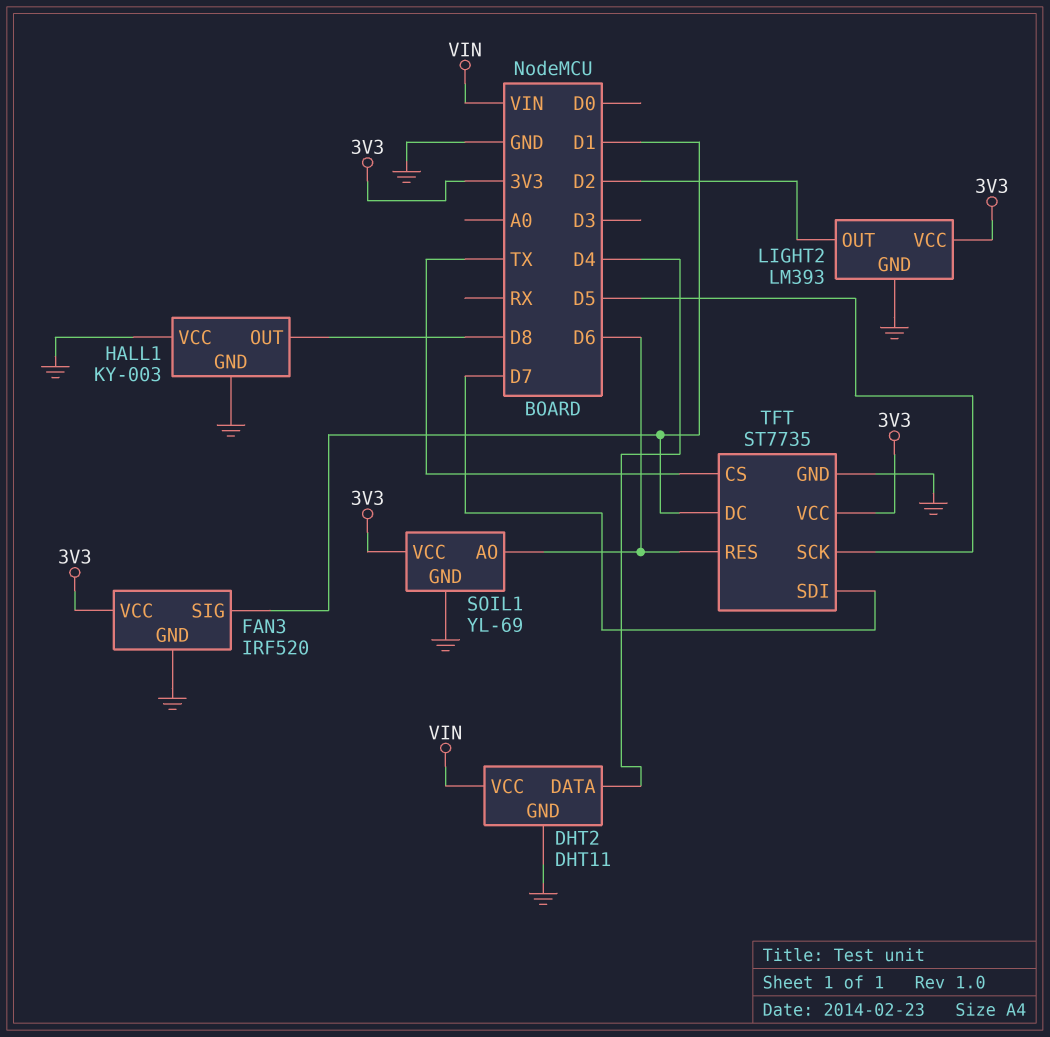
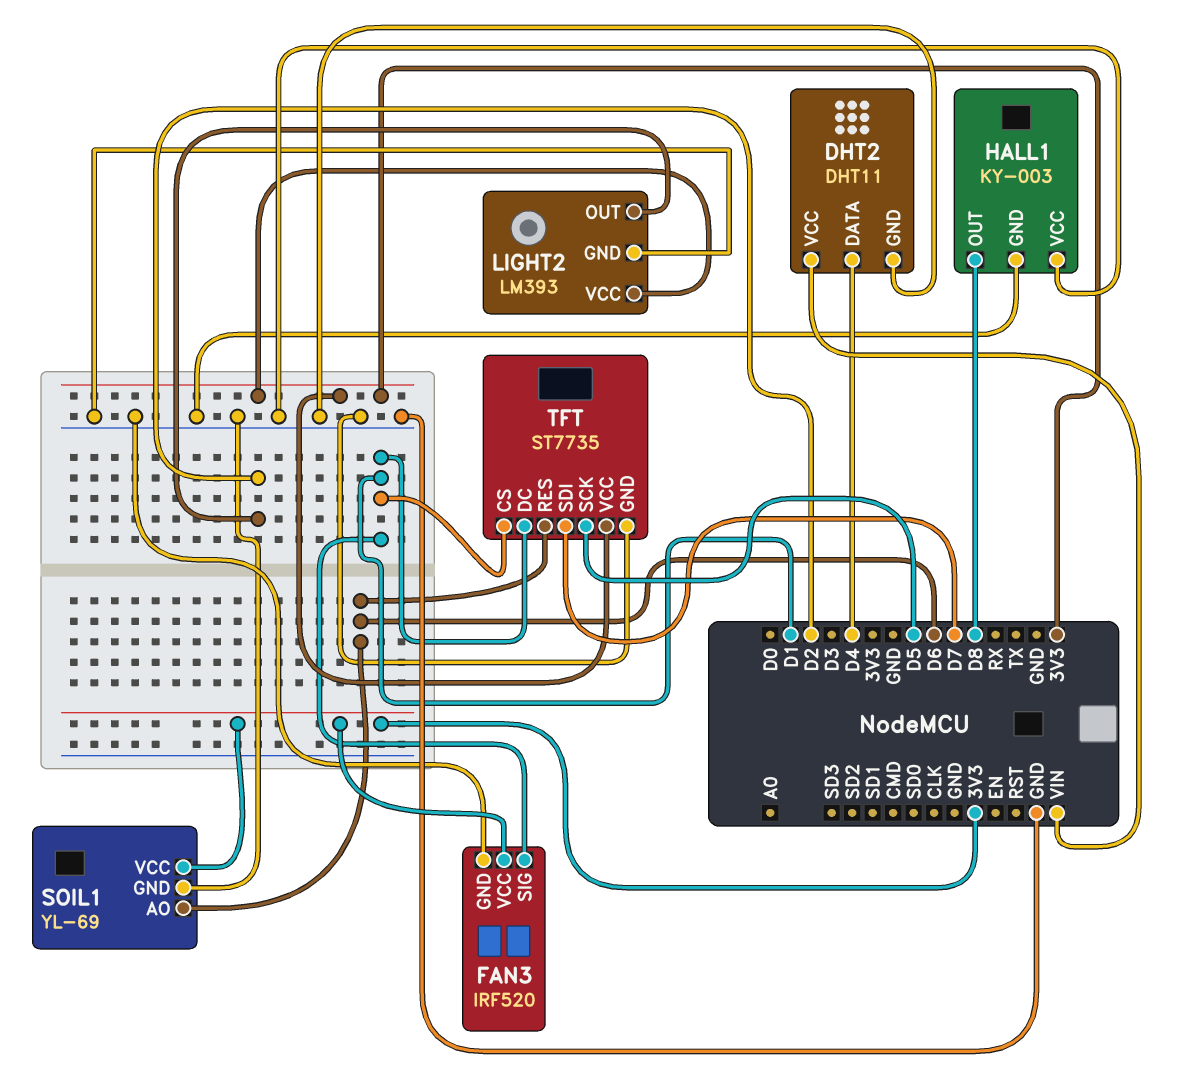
TFT pin CS: TX -> D1

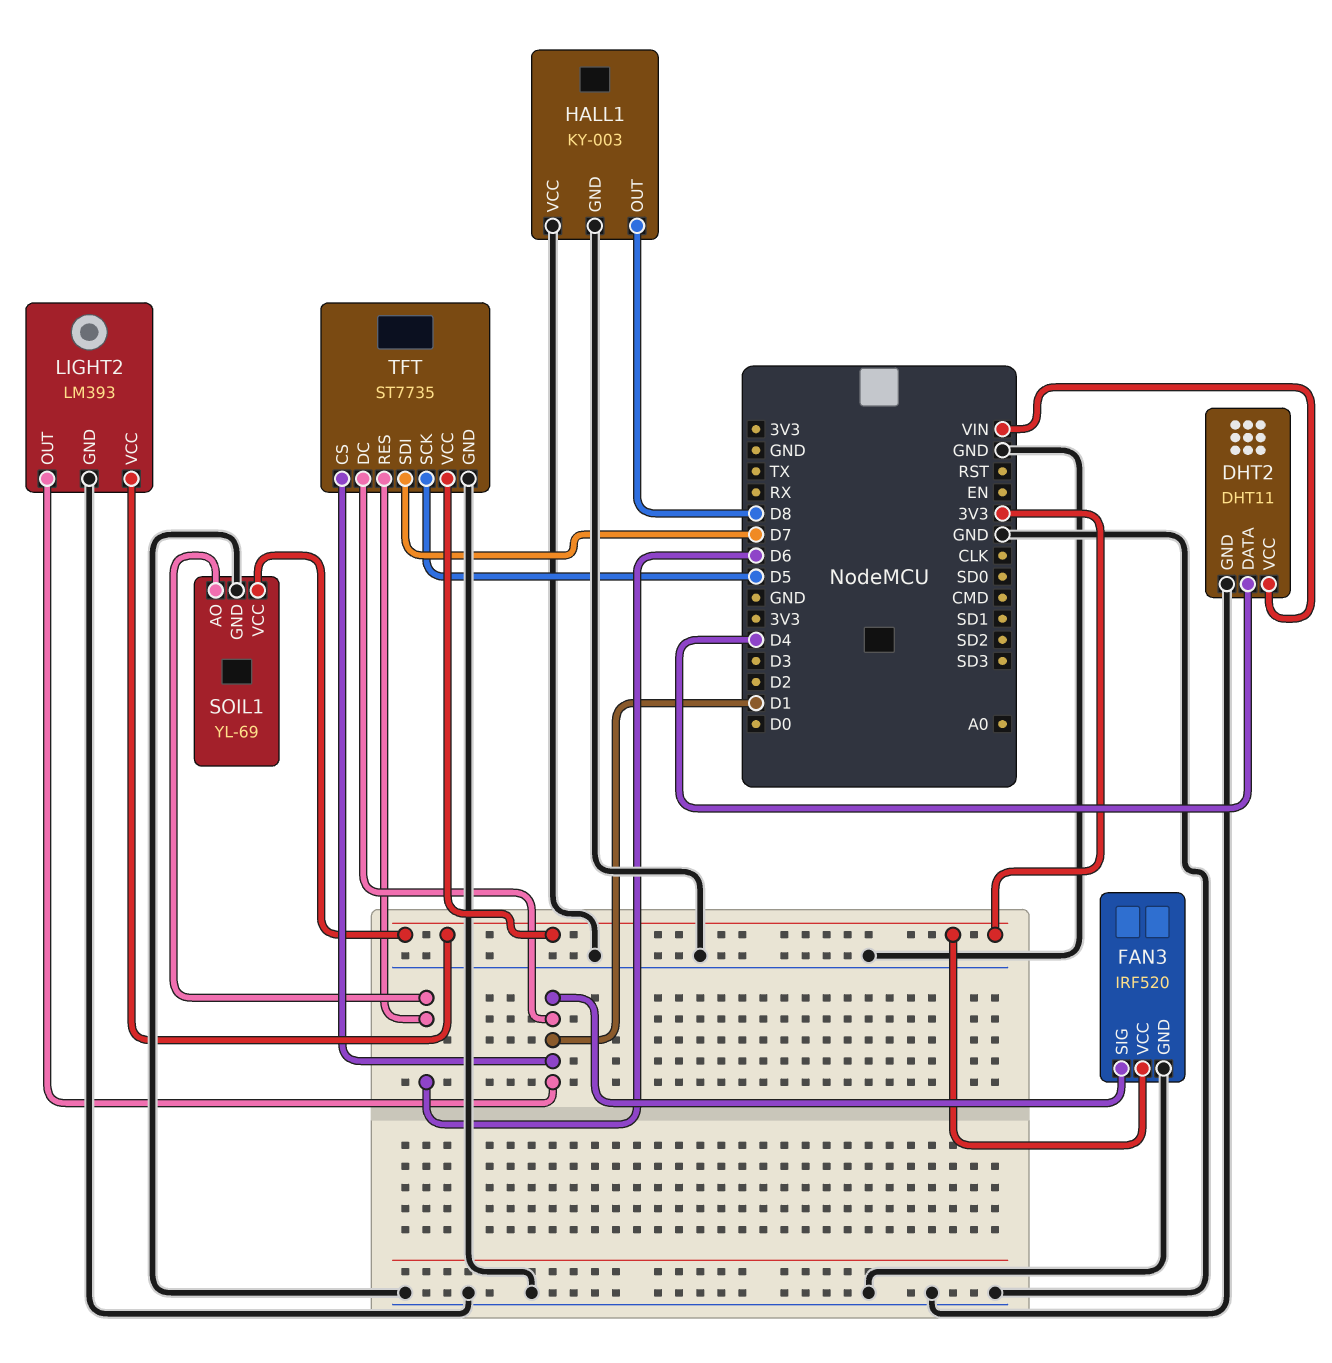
LIGHT2 pin OUT: D2 -> D1

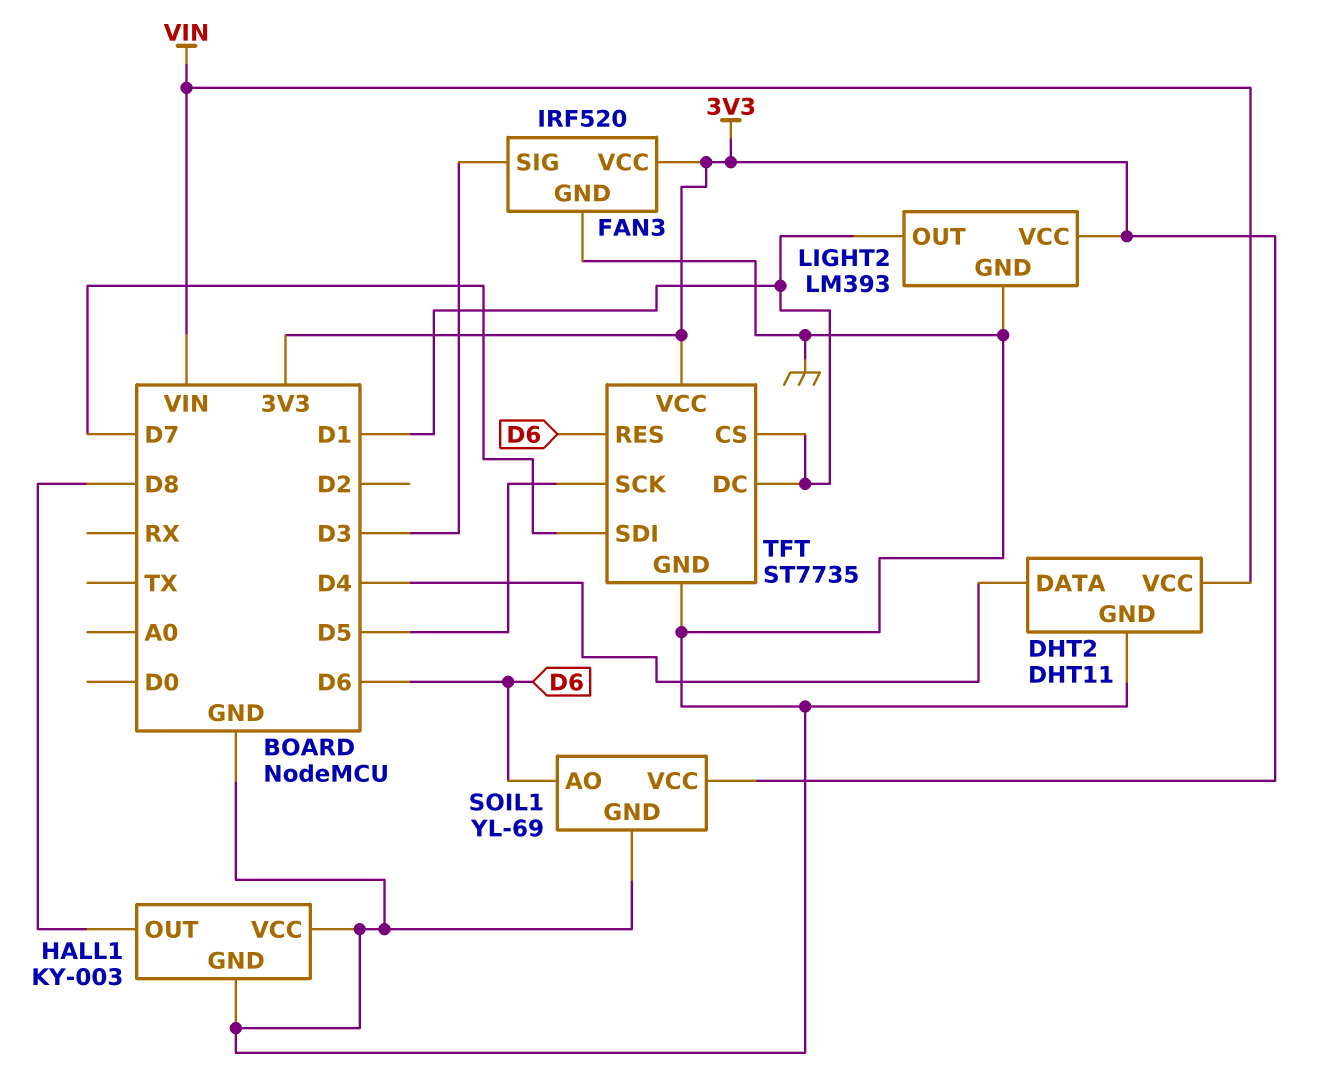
FAN3 pin SIG: D1 -> D3

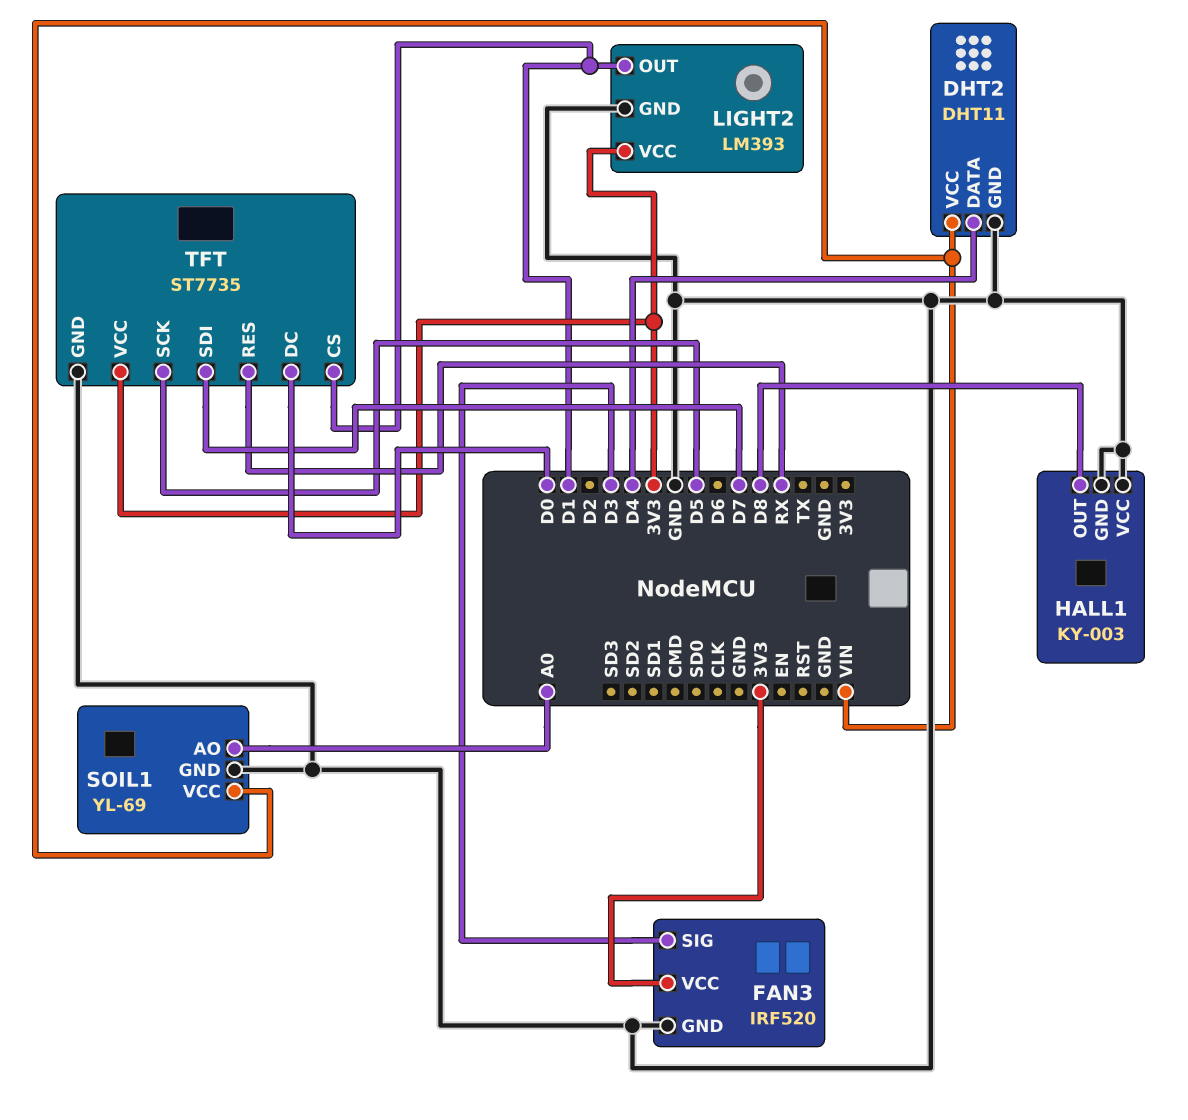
SOIL1 pin AO: D6 -> A0
SOIL1 pin VCC: 3V3 -> VIN
TFT pin DC: D1 -> D0
TFT pin RES: D6 -> RX

